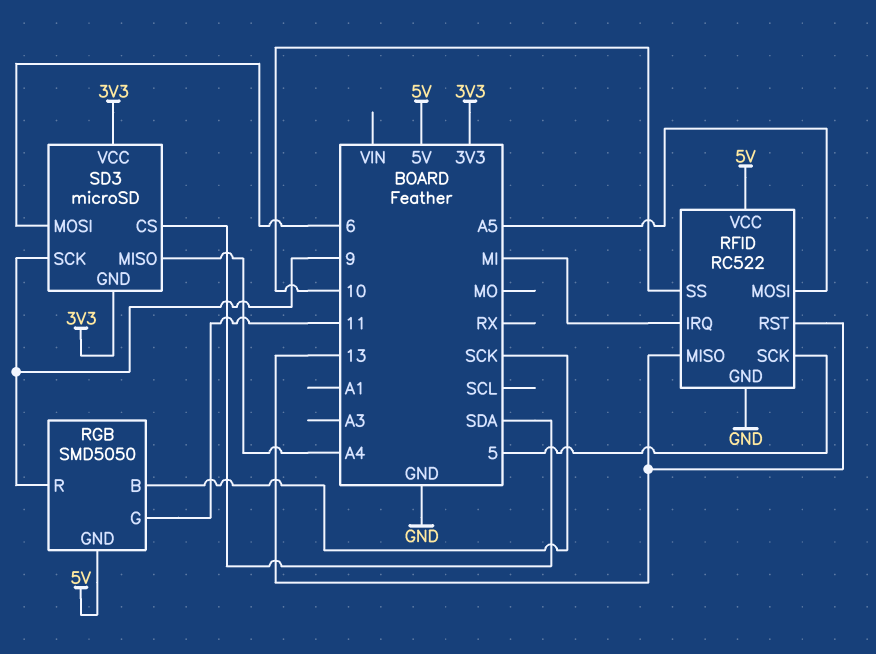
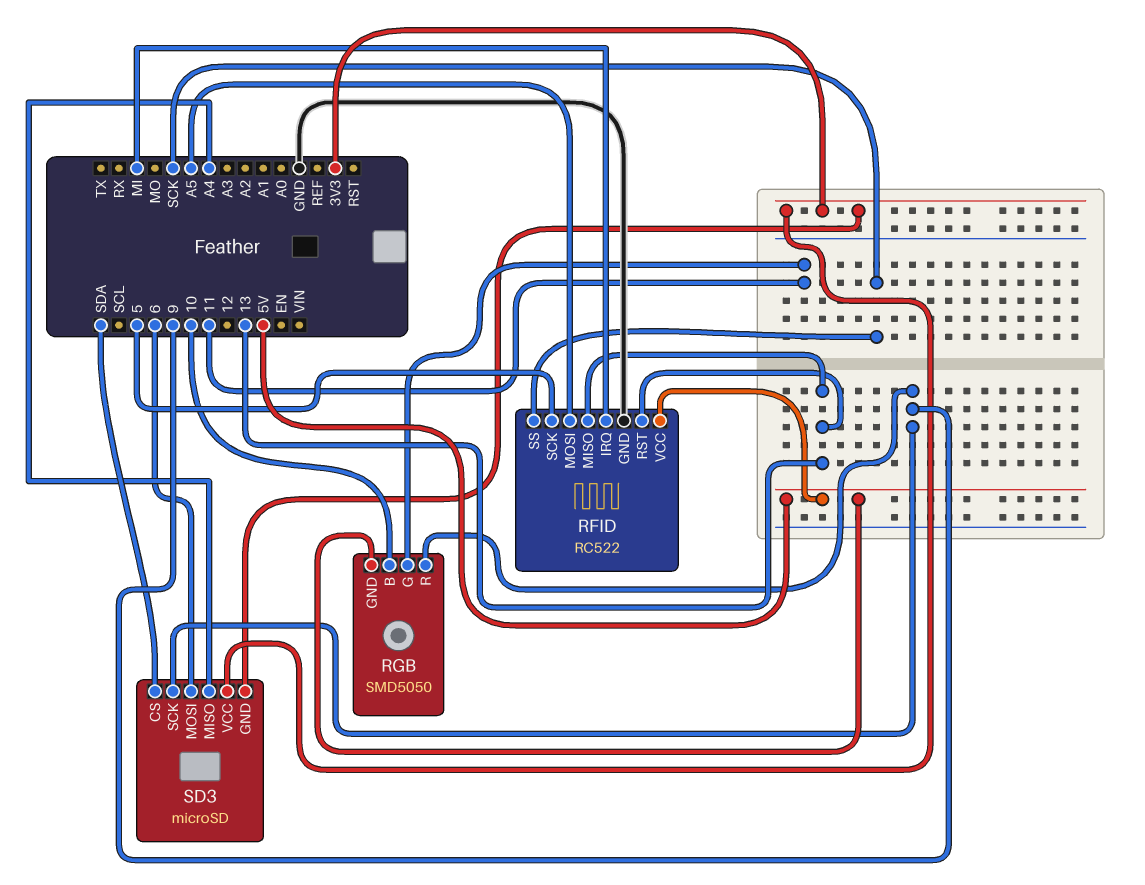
RFID pin SS: 10 -> SCK
RGB pin B: SCK -> 10

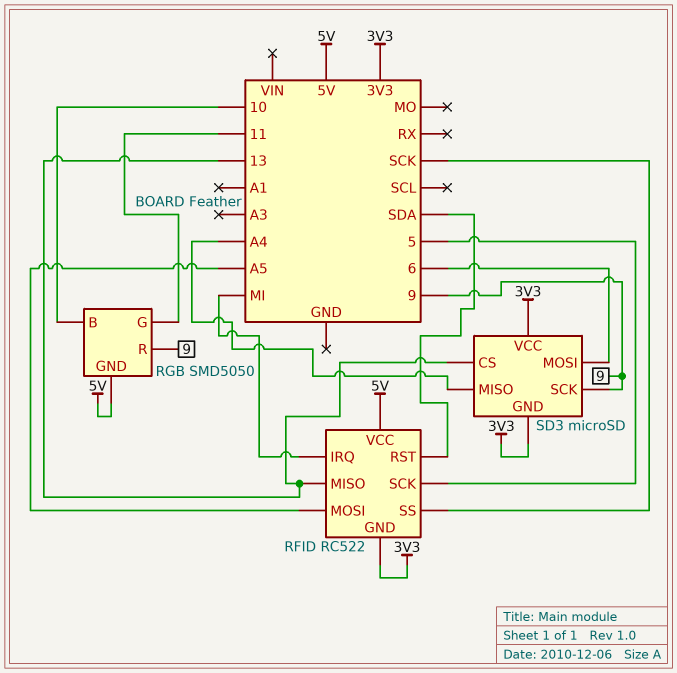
RFID pin GND: GND -> 3V3
RFID pin RST: 13 -> SDA
SD3 pin CS: SDA -> 13

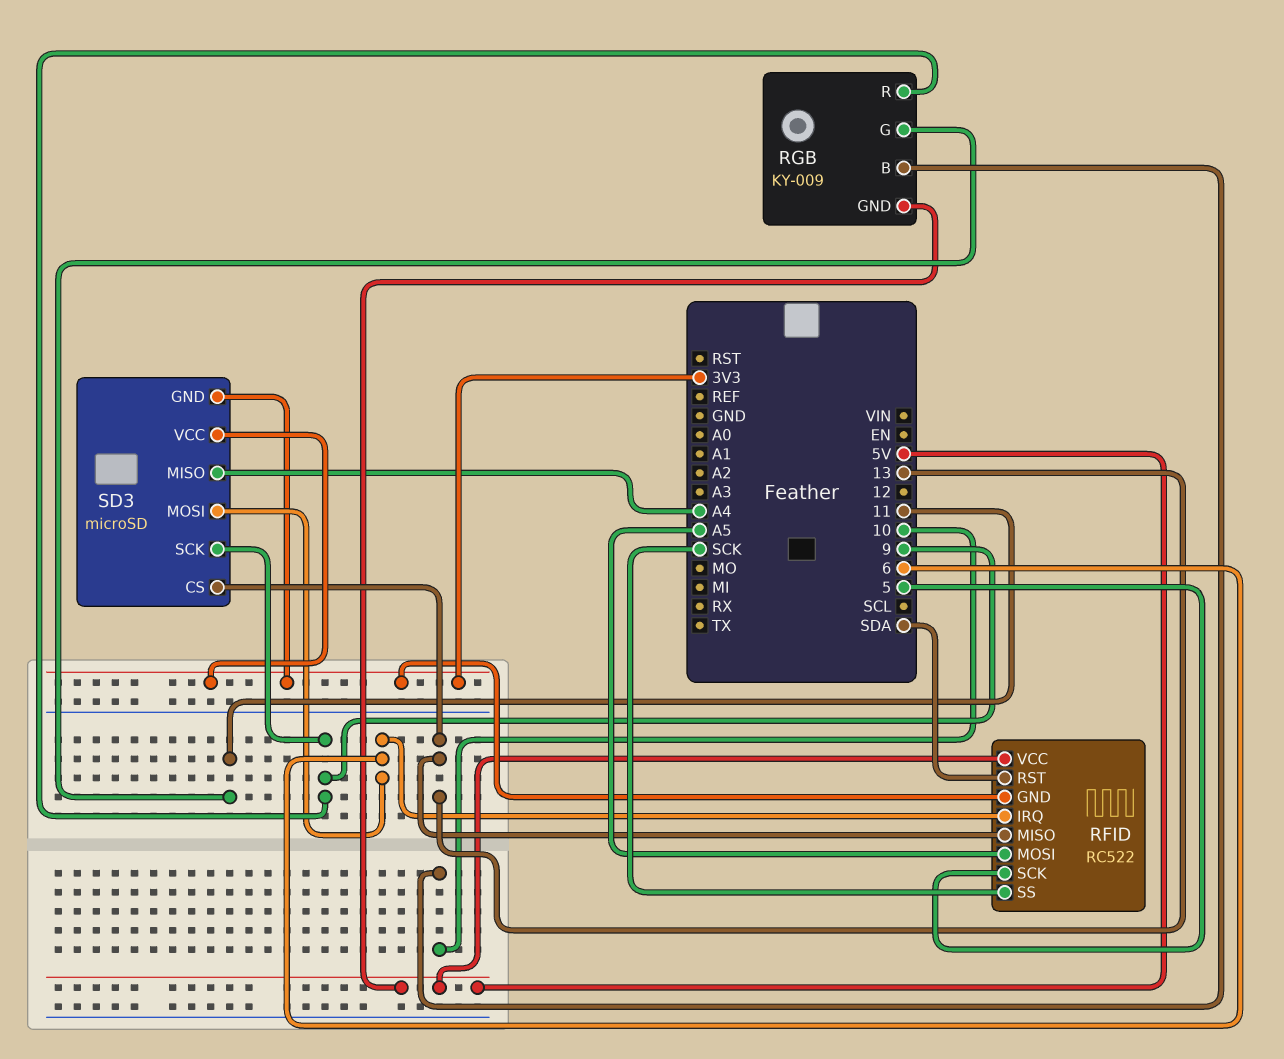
RFID pin IRQ: MI -> 6
RGB: SMD5050 -> KY-009

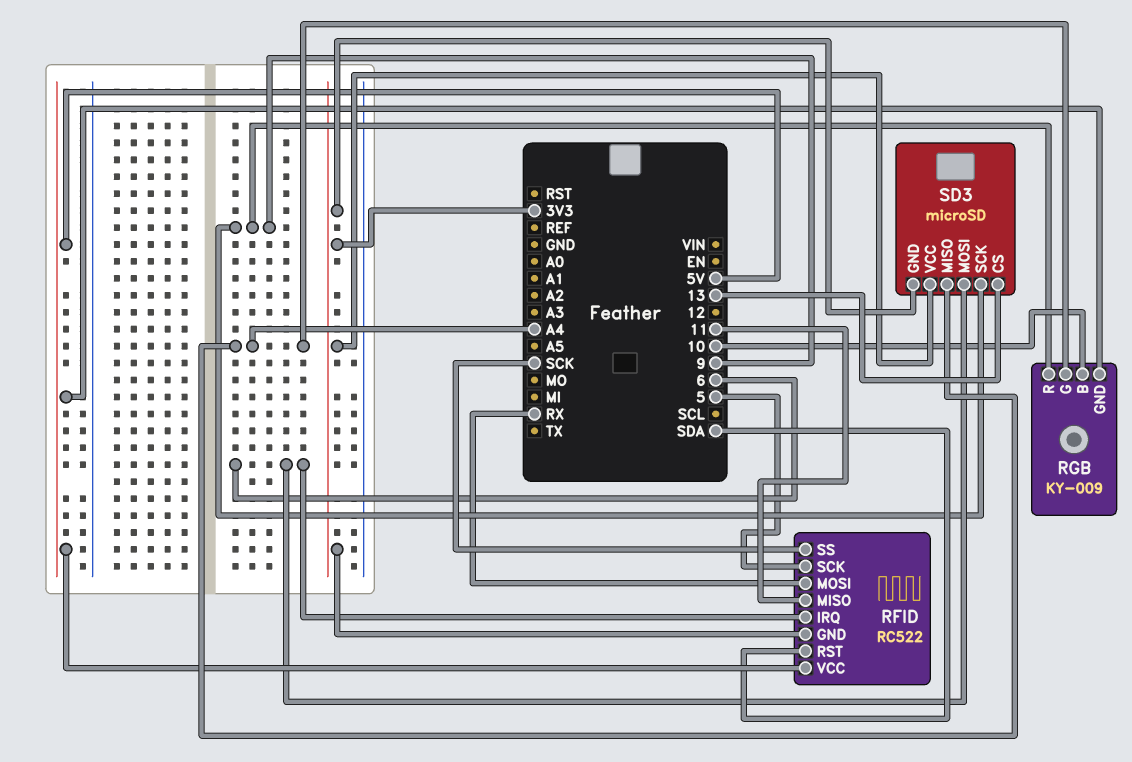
RFID pin MISO: 13 -> 11
RFID pin MOSI: A5 -> RX
RGB pin G: 11 -> A4

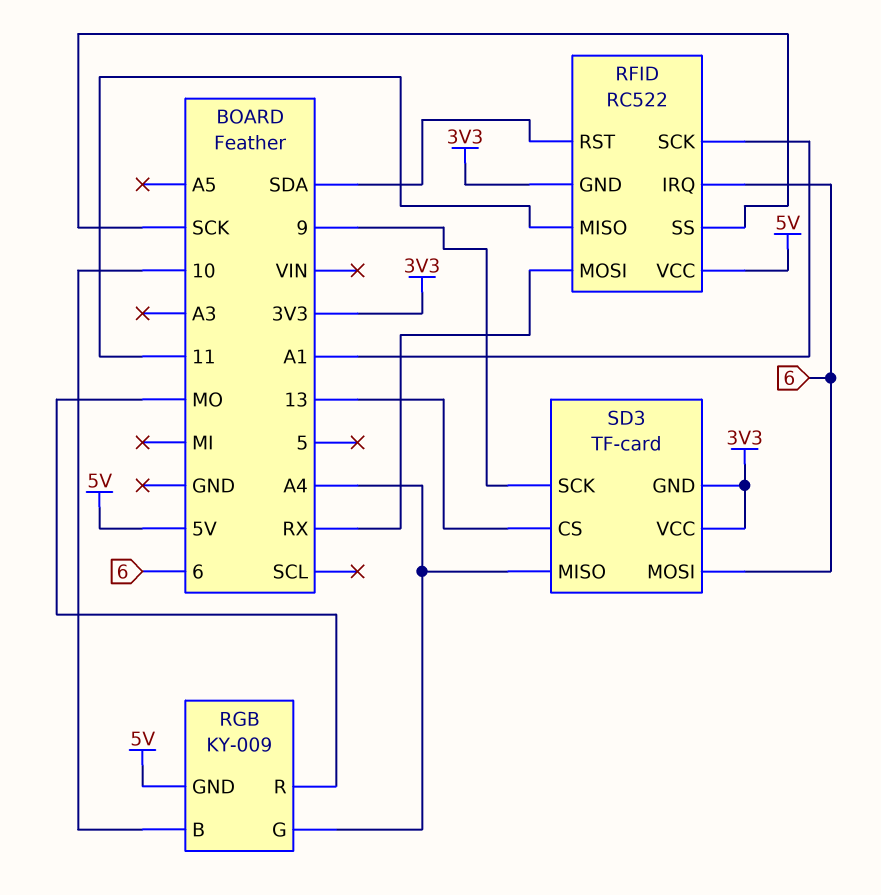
RFID pin SCK: 5 -> A1
RGB pin R: 9 -> MO
SD3: microSD -> TF-card

